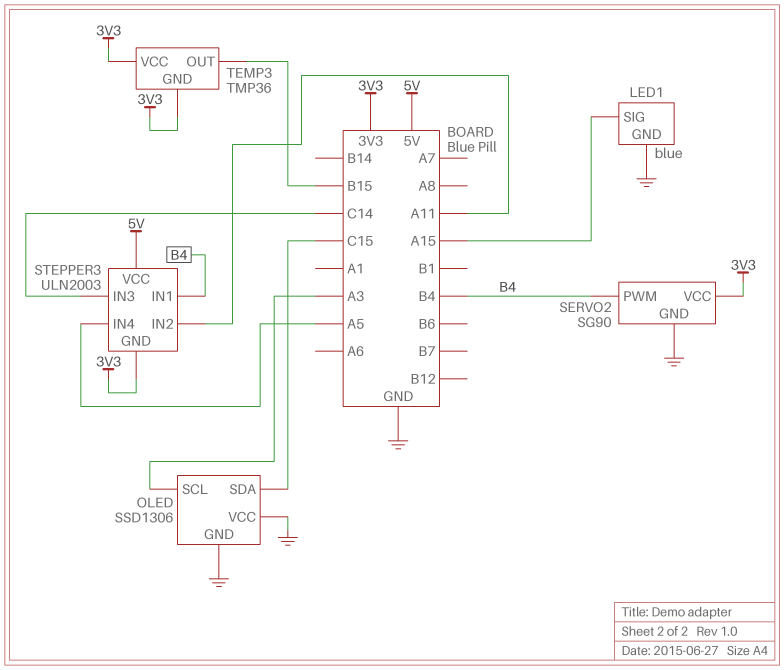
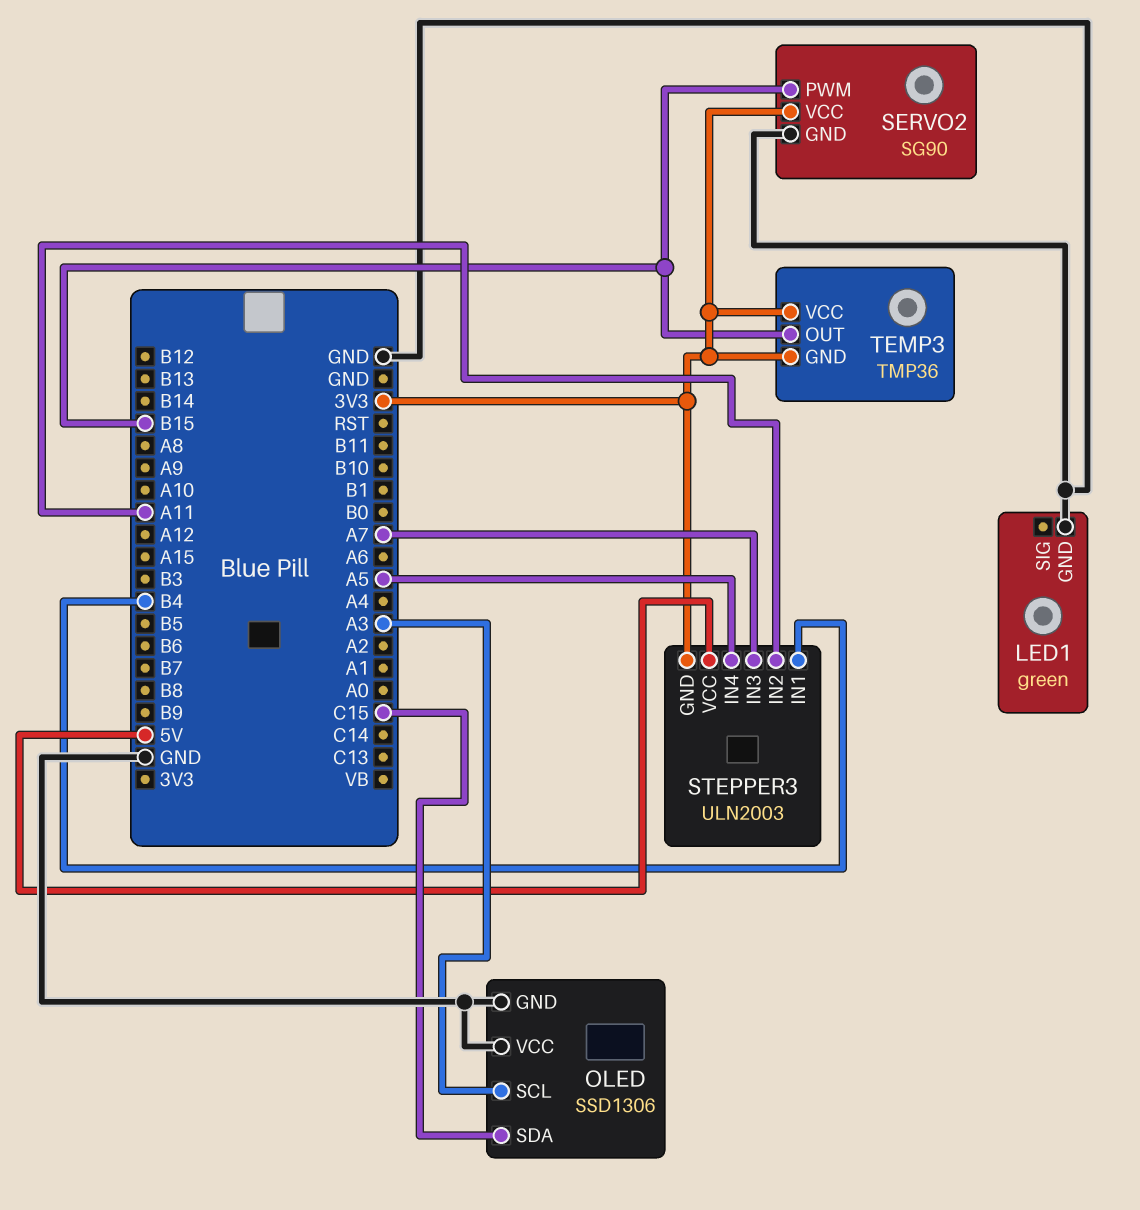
LED1: blue -> green
LED1 pin SIG: A15 -> none
SERVO2 pin PWM: B4 -> B15
STEPPER3 pin IN3: C14 -> A7

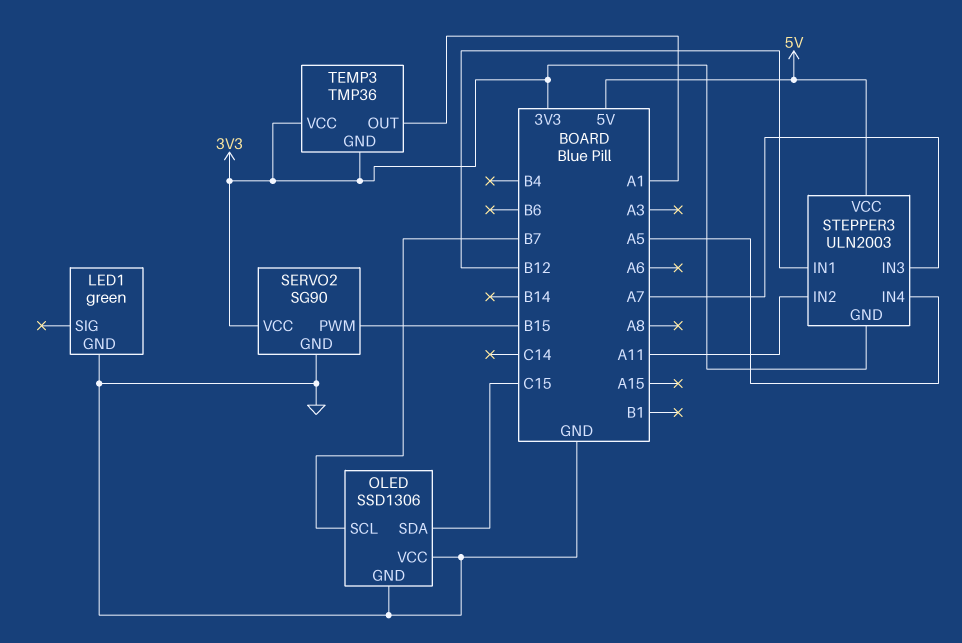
OLED pin SCL: A3 -> B7
STEPPER3 pin IN1: B4 -> B12
TEMP3 pin OUT: B15 -> A1

